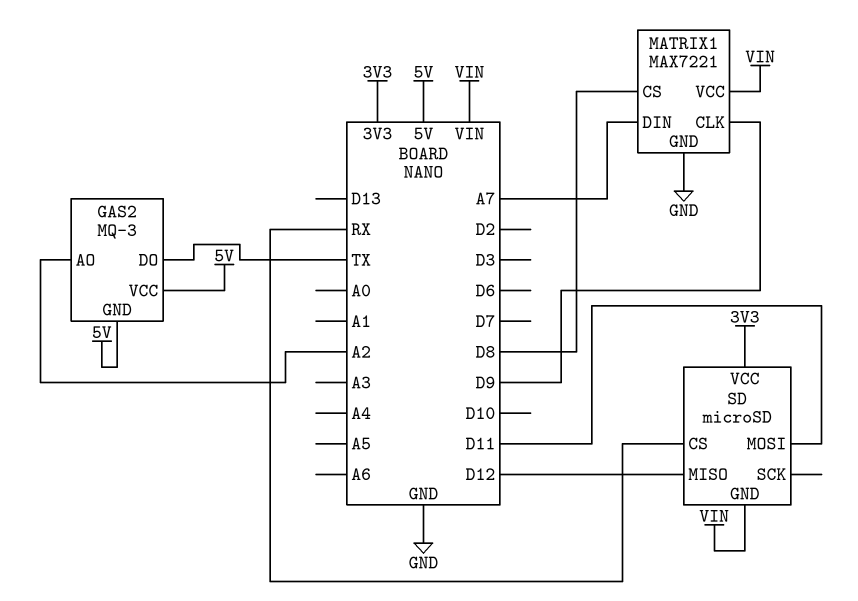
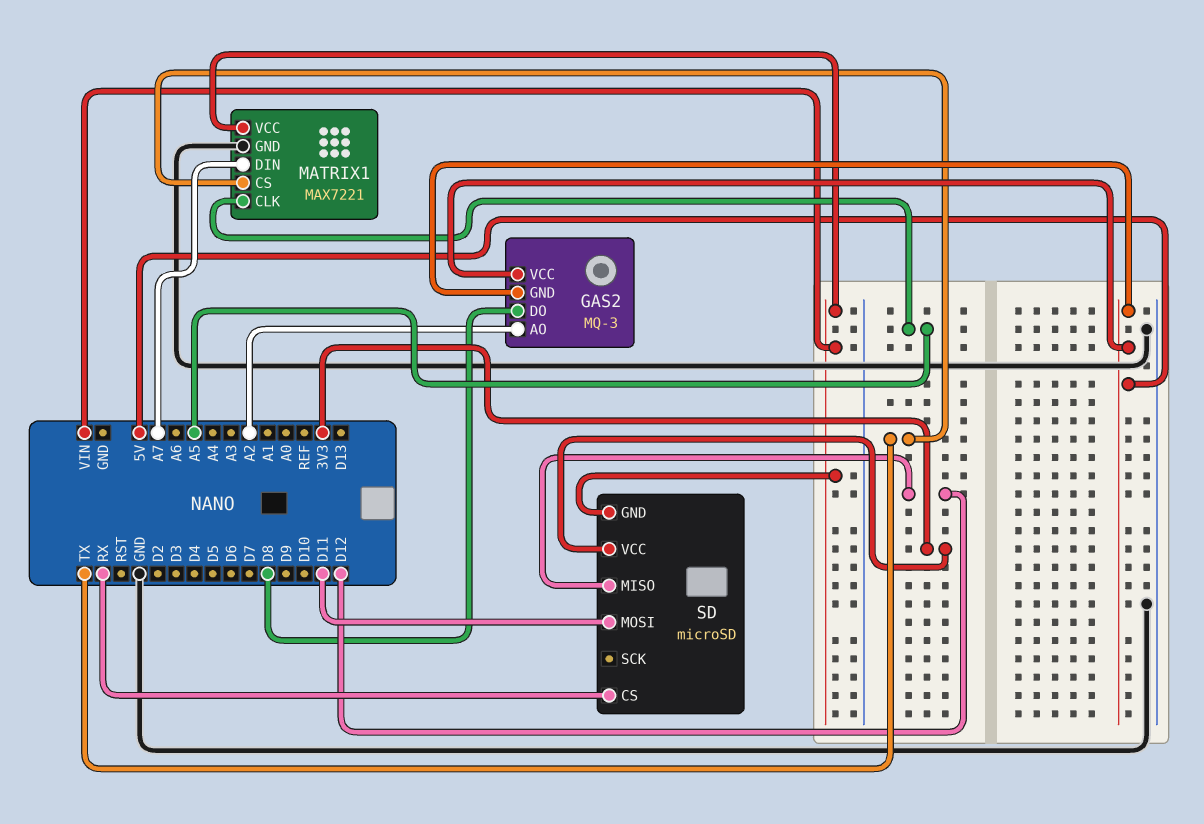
GAS2 pin DO: TX -> D8
MATRIX1 pin CLK: D9 -> A5
MATRIX1 pin CS: D8 -> TX

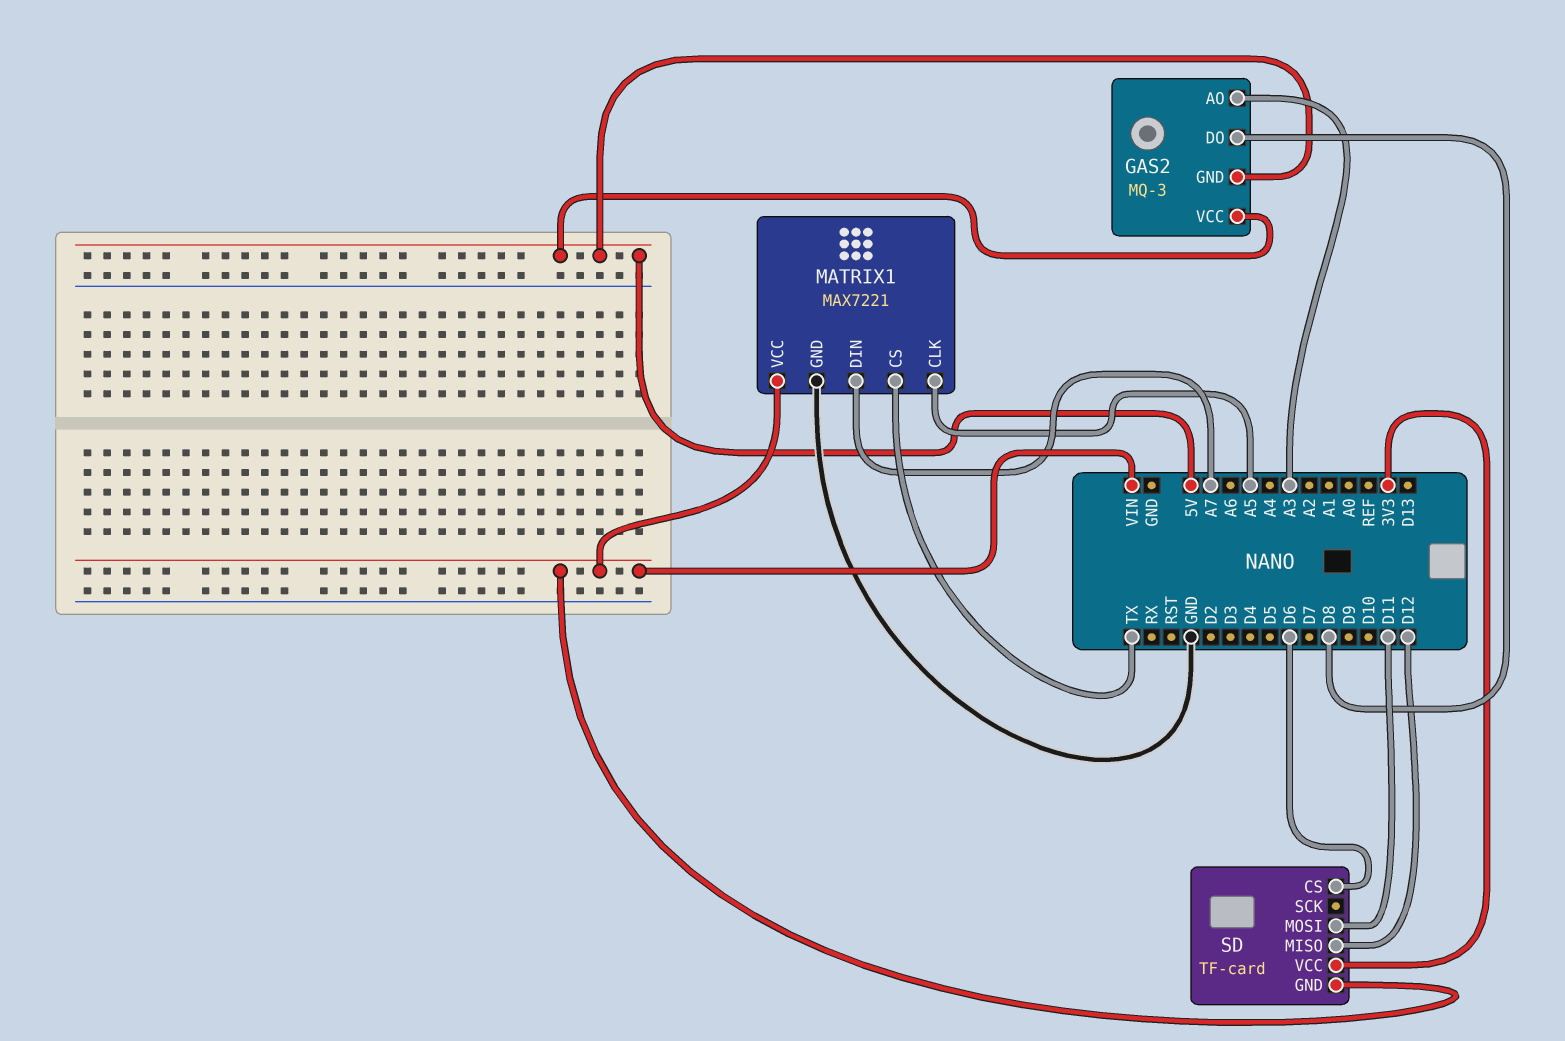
GAS2 pin AO: A2 -> A3
SD: microSD -> TF-card
SD pin CS: RX -> D6

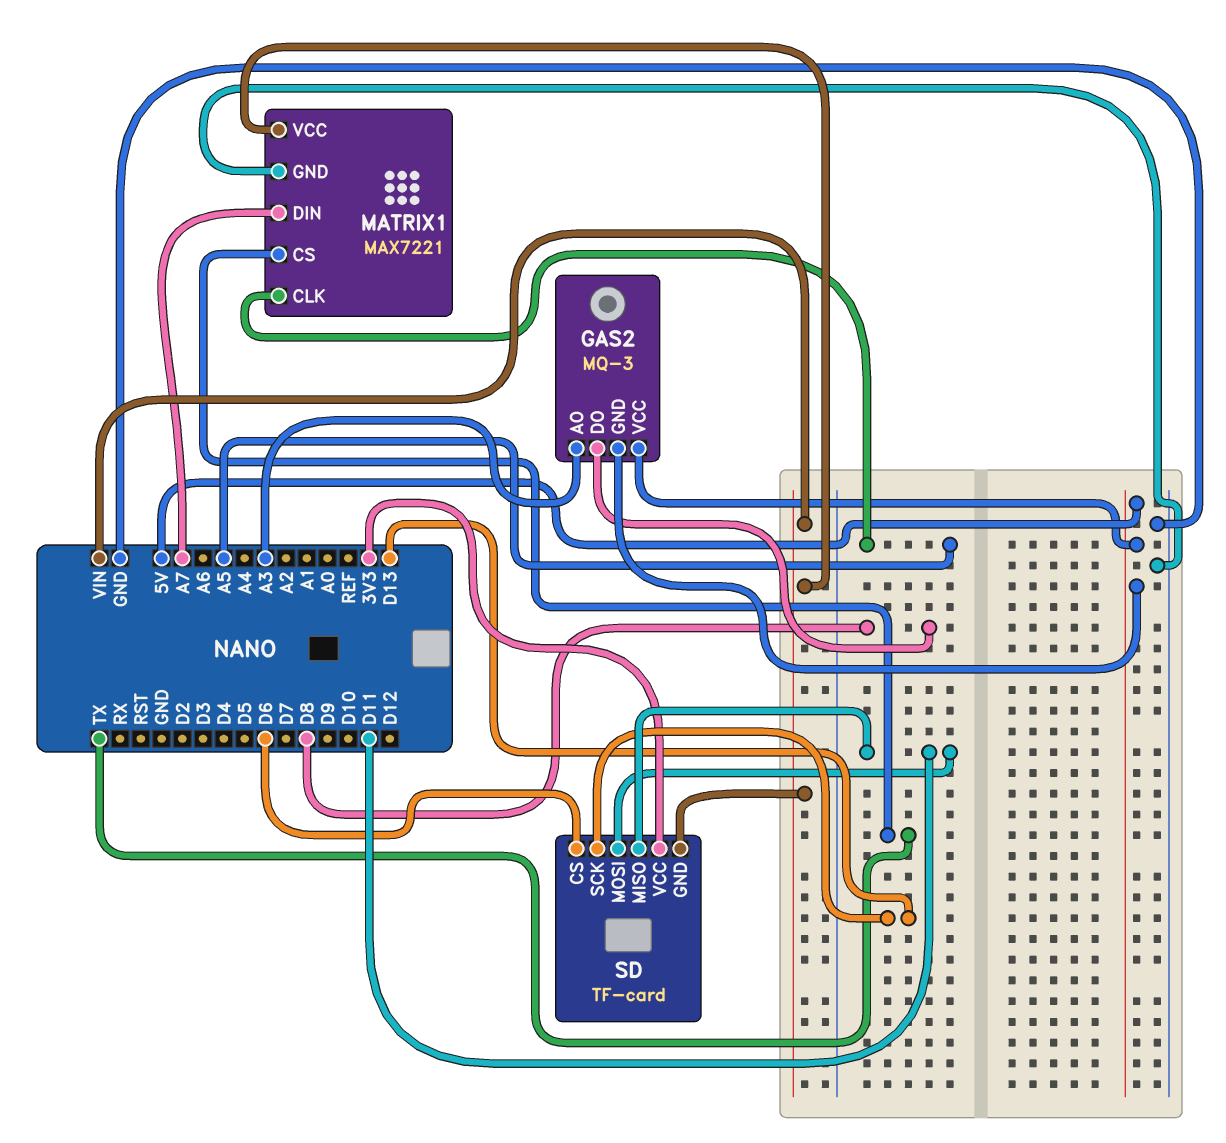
SD pin MISO: D12 -> D11
SD pin SCK: none -> D13

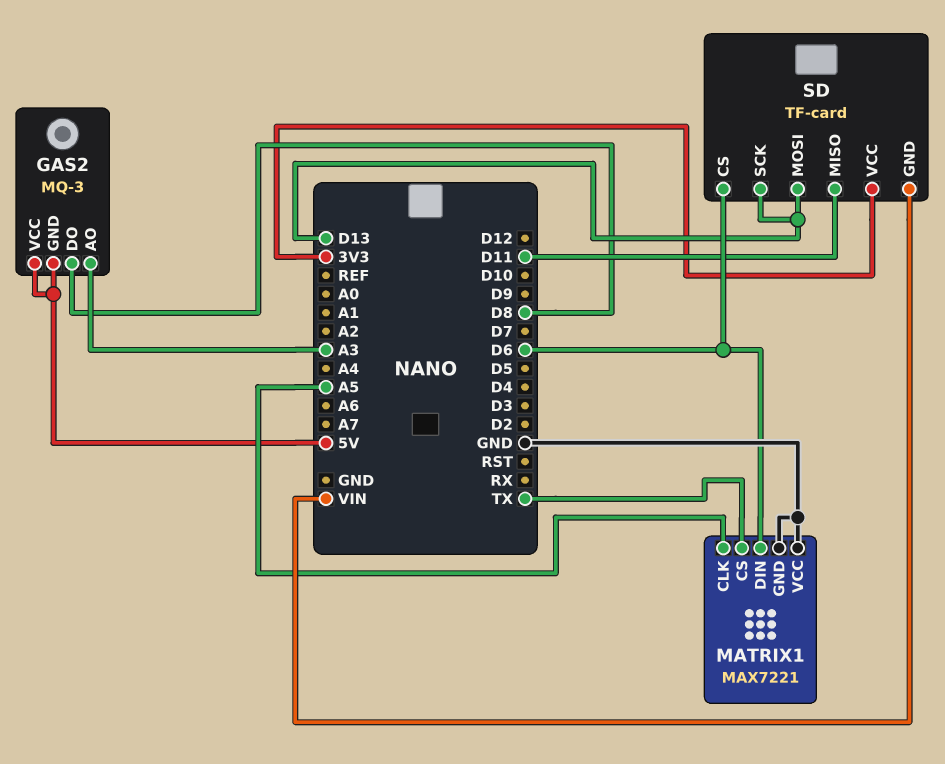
MATRIX1 pin DIN: A7 -> D6
MATRIX1 pin VCC: VIN -> GND
SD pin MOSI: D11 -> D13

